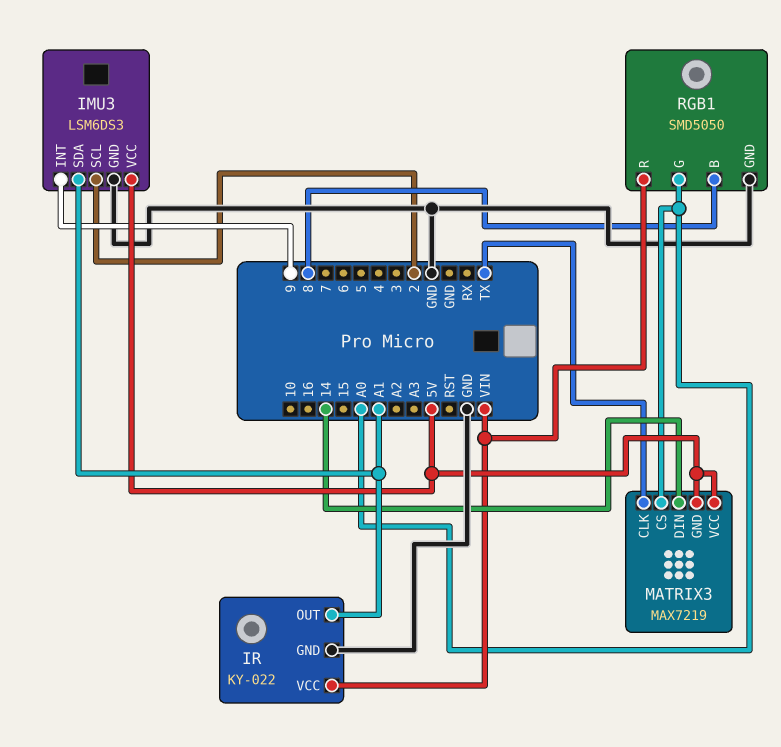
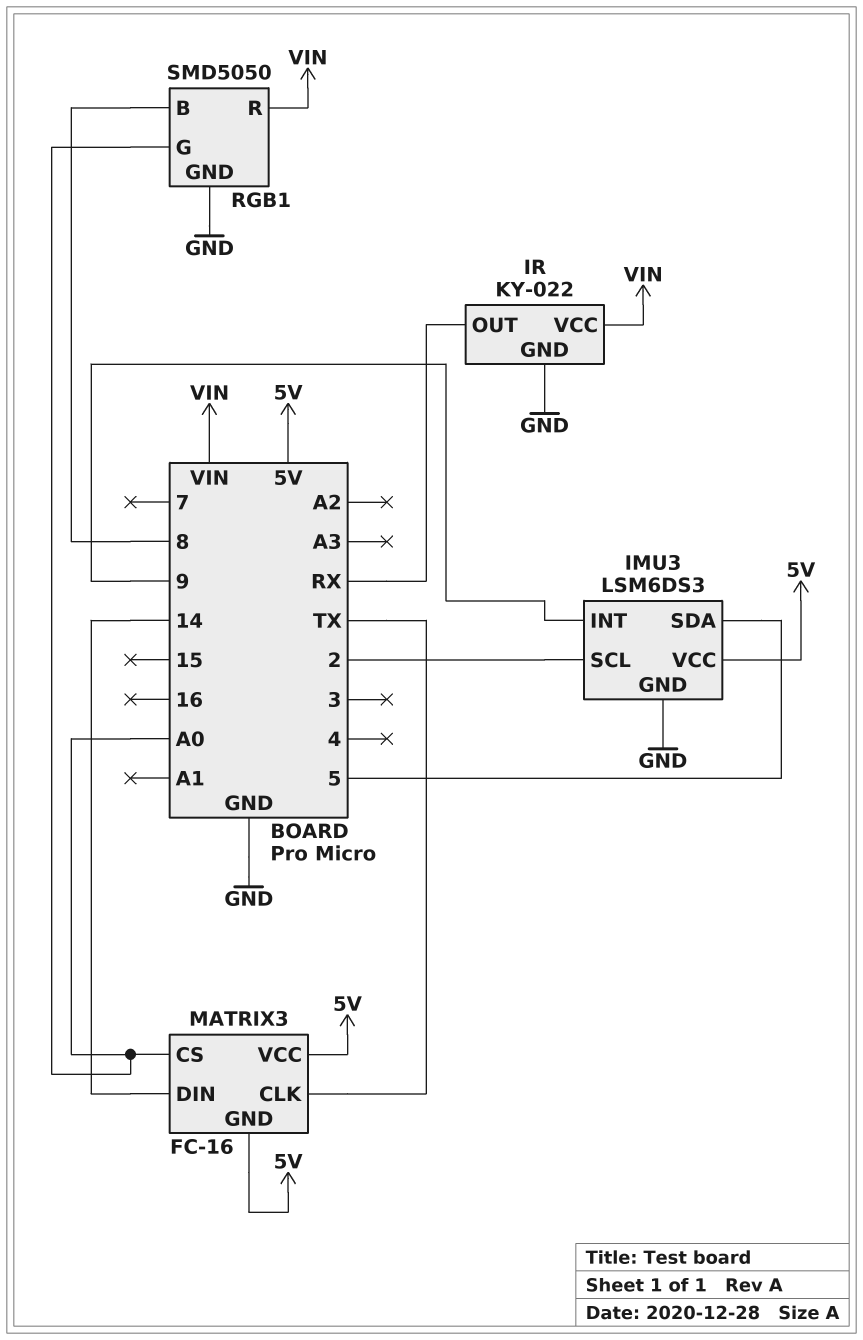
IMU3 pin SDA: A1 -> 5
IR pin OUT: A1 -> RX
MATRIX3: MAX7219 -> FC-16

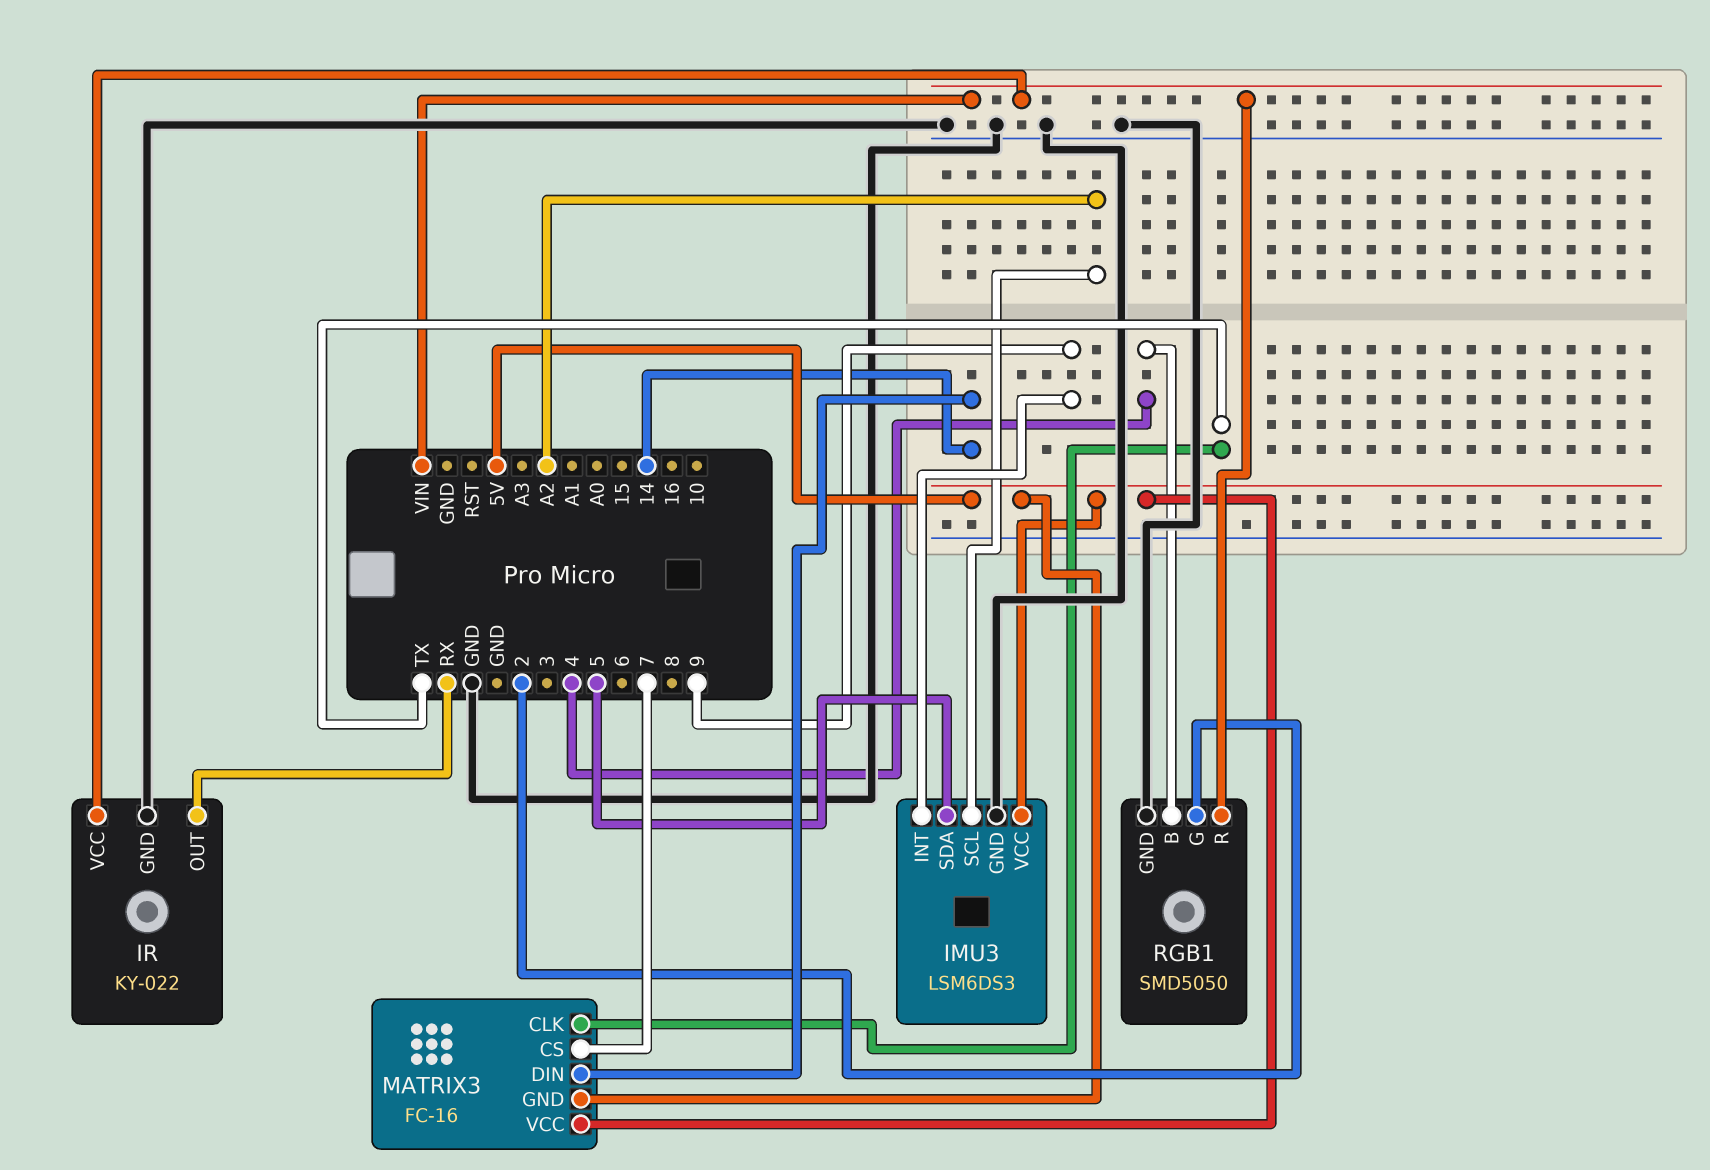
IMU3 pin SCL: 2 -> A2
MATRIX3 pin CS: A0 -> 7
RGB1 pin B: 8 -> 4
RGB1 pin G: A0 -> 2

